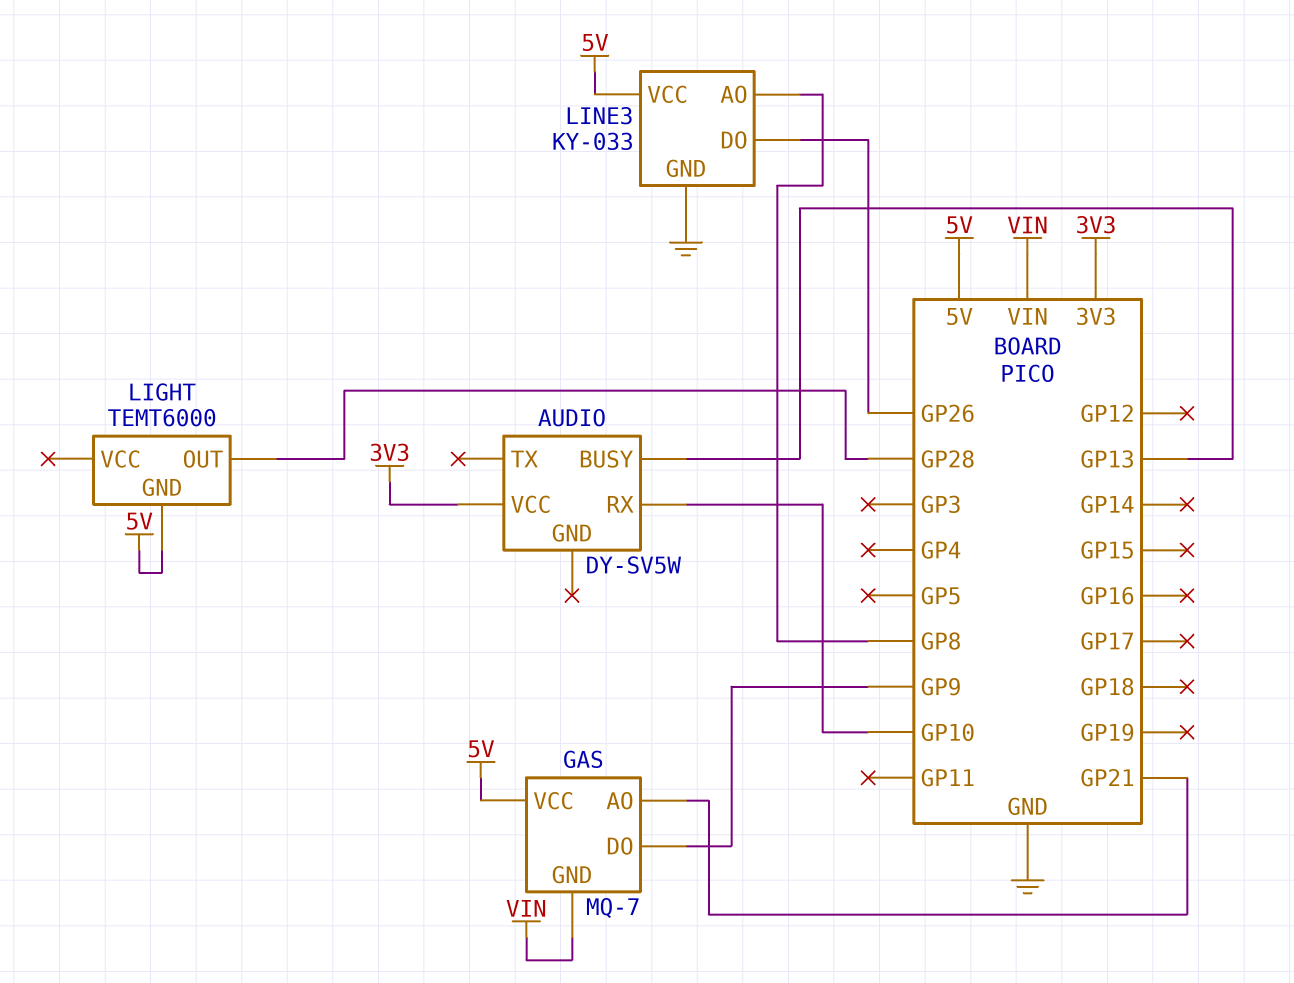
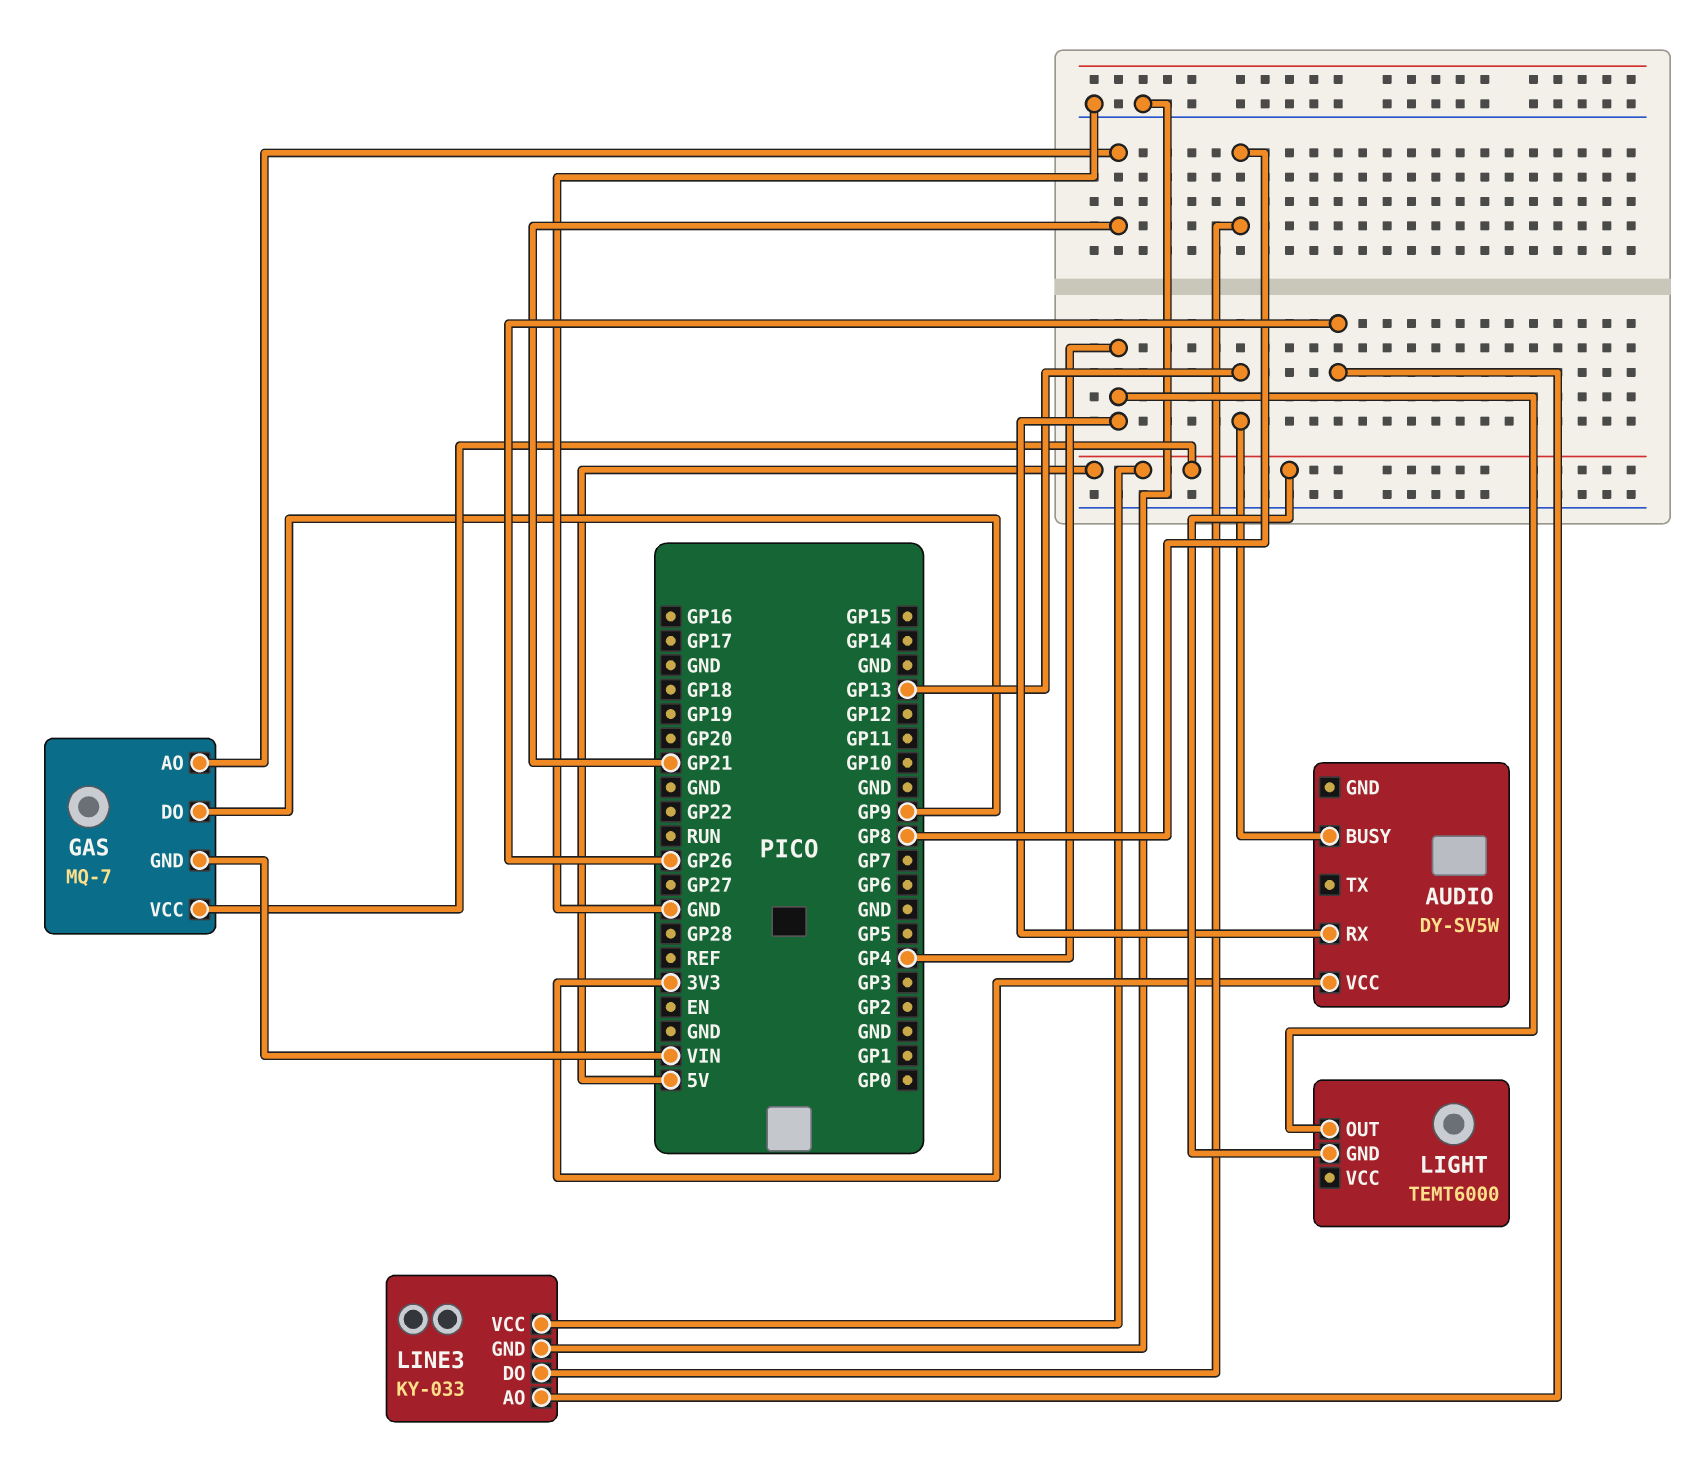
AUDIO pin RX: GP10 -> GP4
LIGHT pin OUT: GP28 -> GP4
LINE3 pin AO: GP8 -> GP26
LINE3 pin DO: GP26 -> GP8

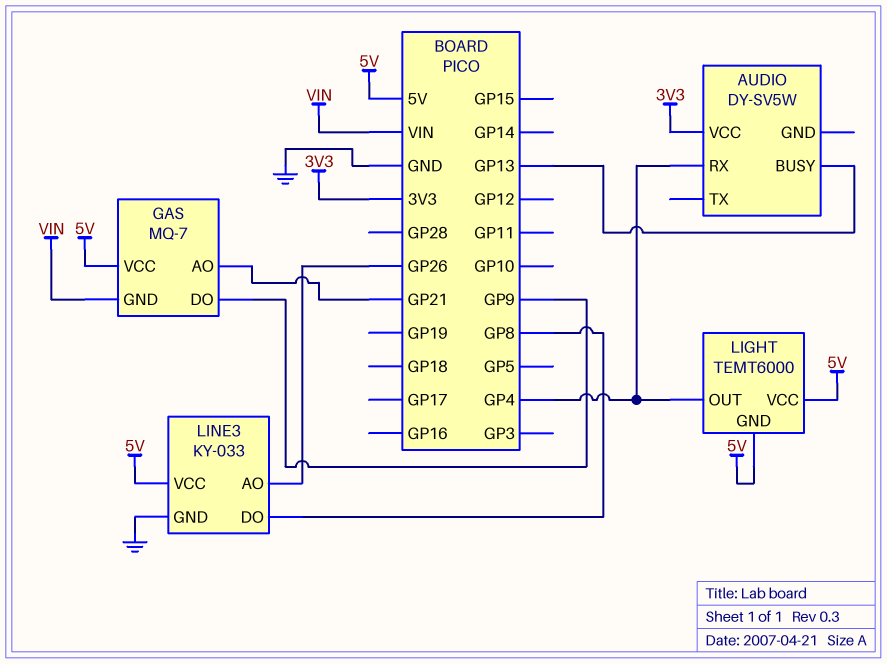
LIGHT pin VCC: none -> 5V

